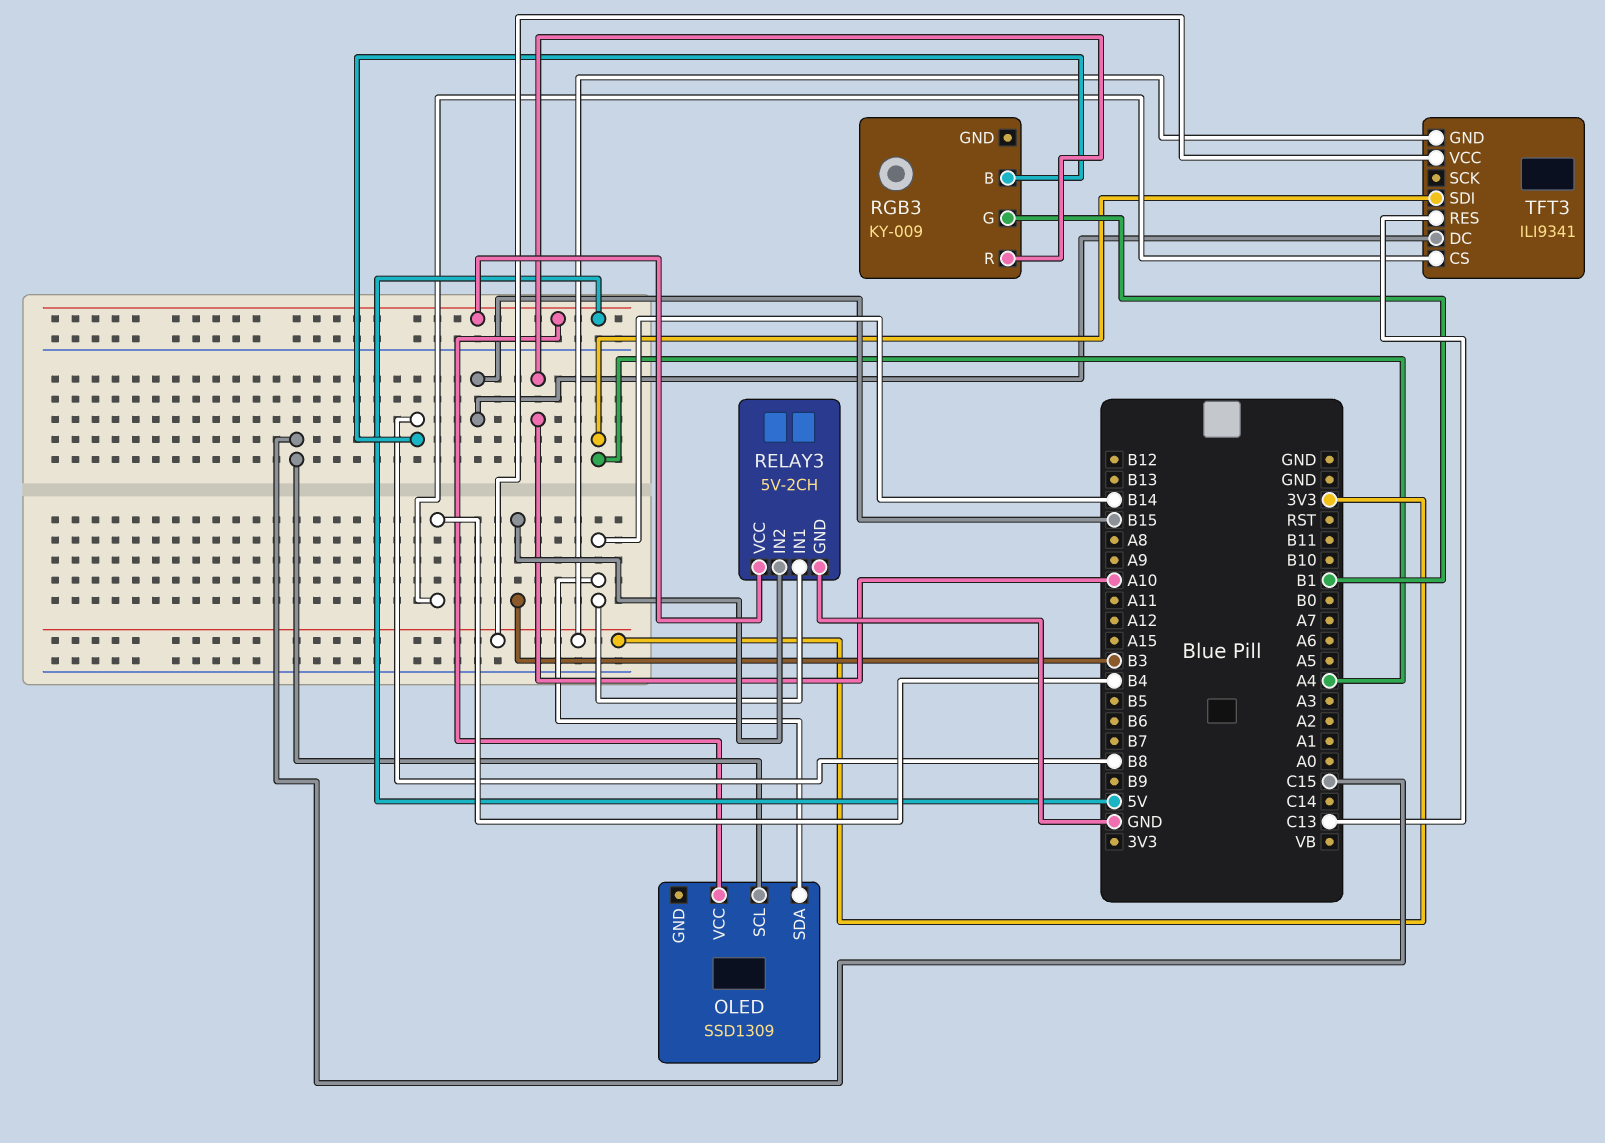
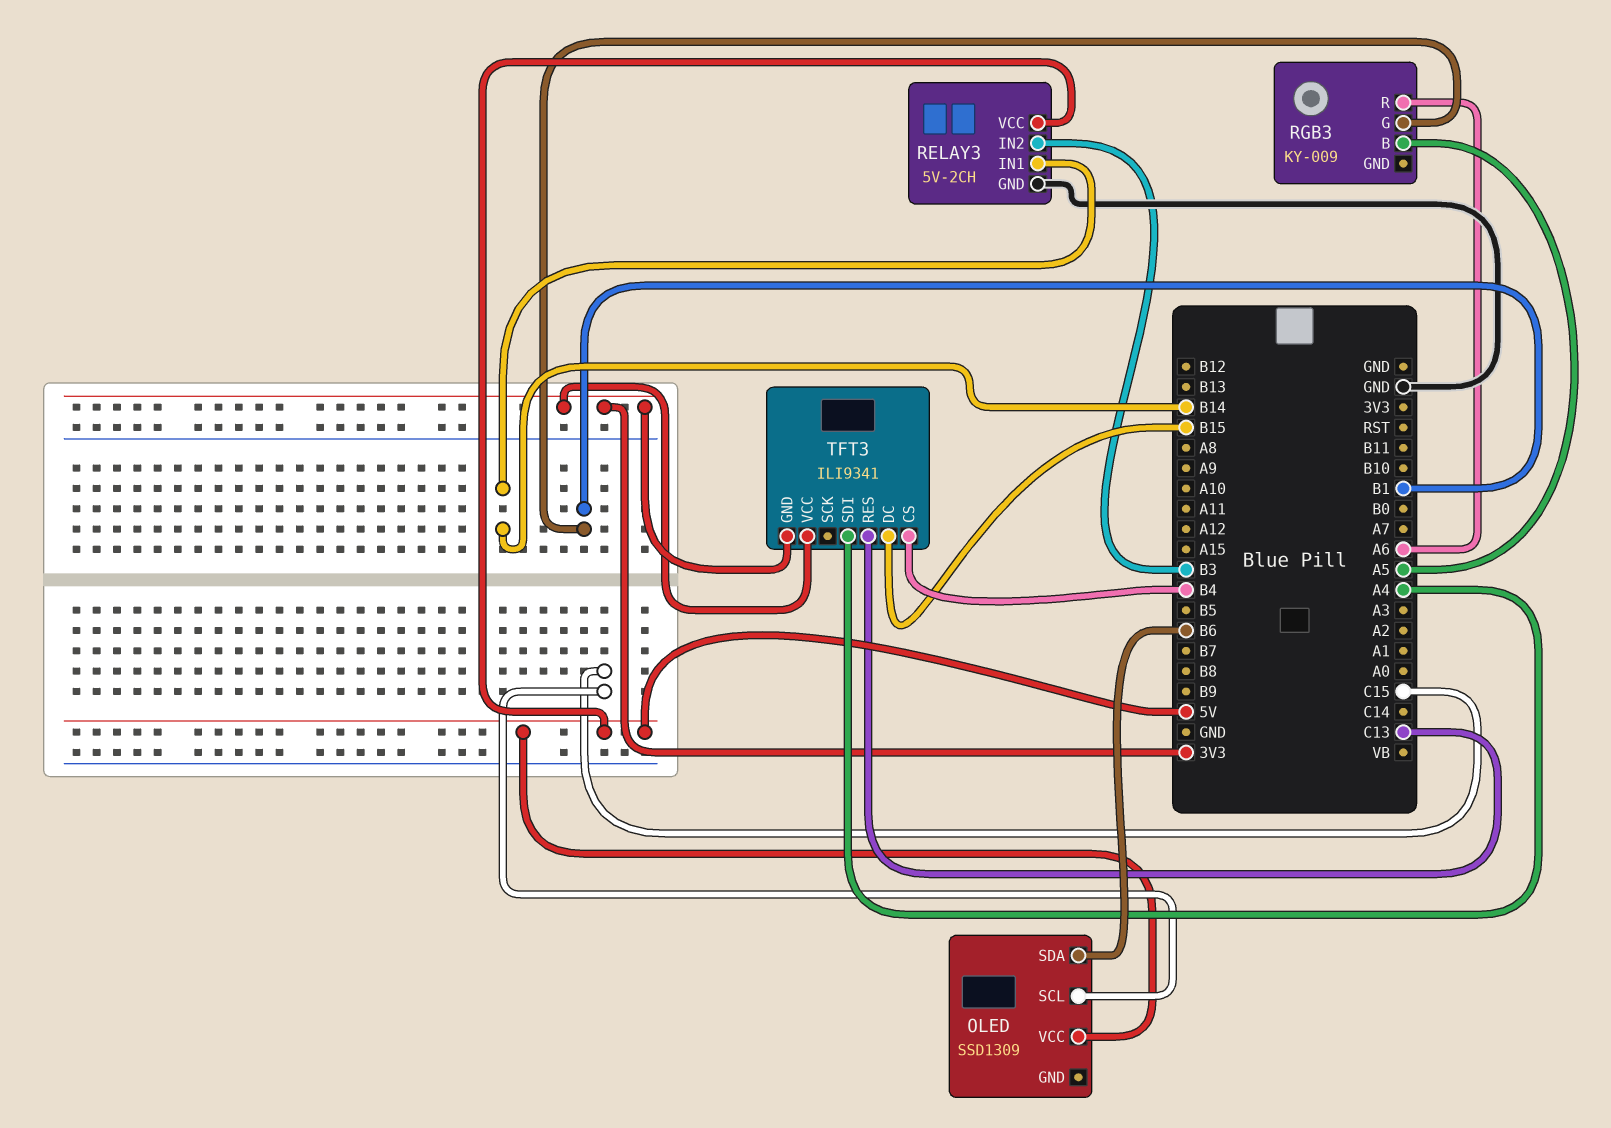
OLED pin SDA: B14 -> B6
RGB3 pin B: B8 -> A5
RGB3 pin R: A10 -> A6

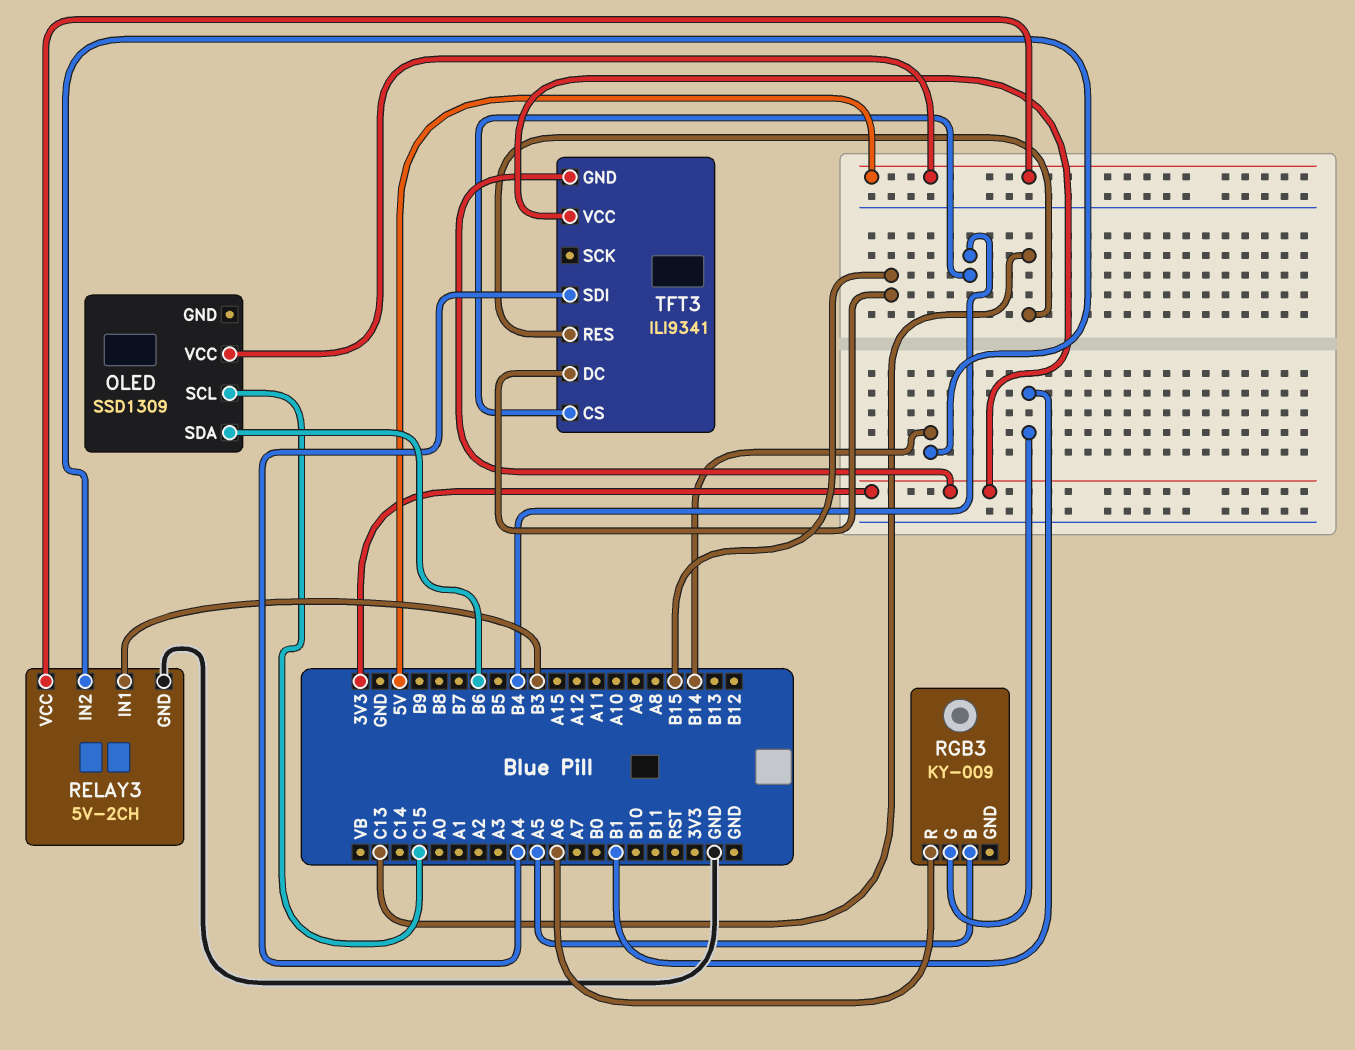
RELAY3 pin IN1: B14 -> B3
RELAY3 pin IN2: B3 -> B14

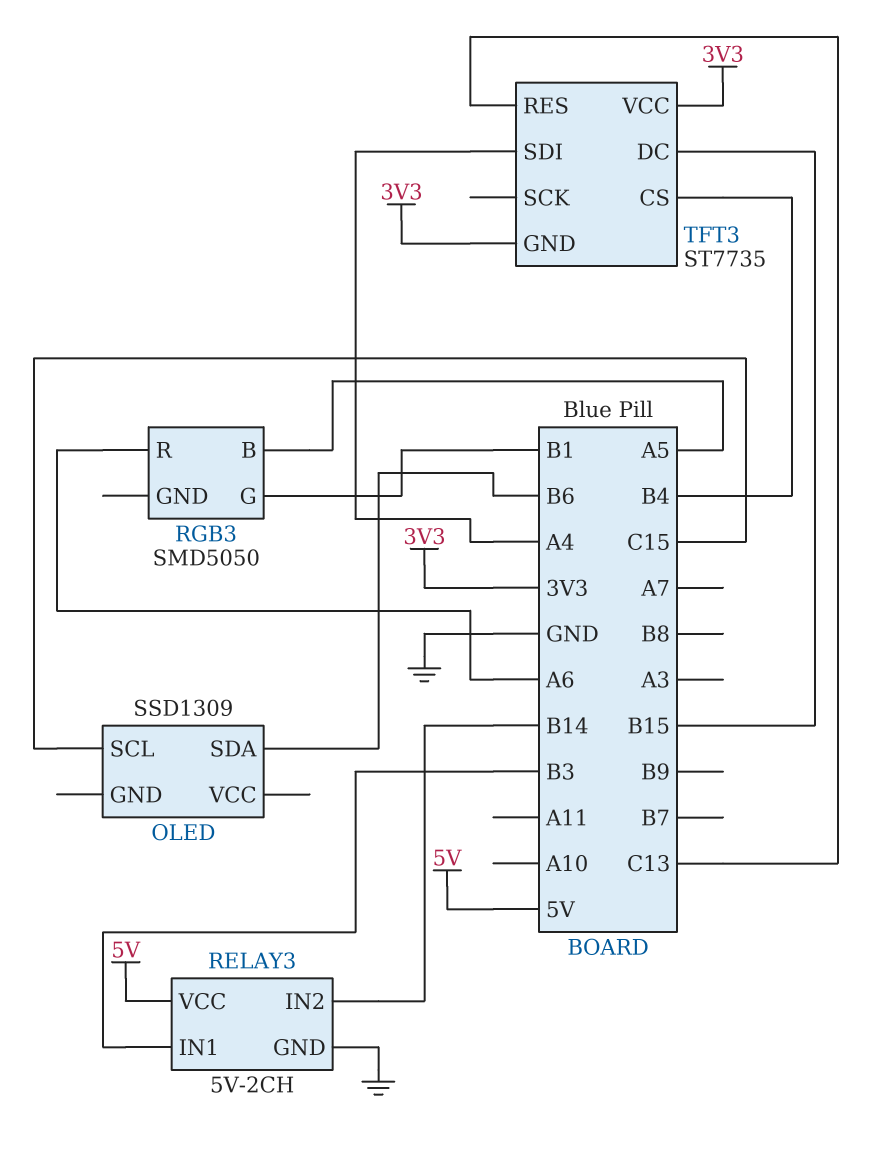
OLED pin VCC: 5V -> none
RGB3: KY-009 -> SMD5050
TFT3: ILI9341 -> ST7735

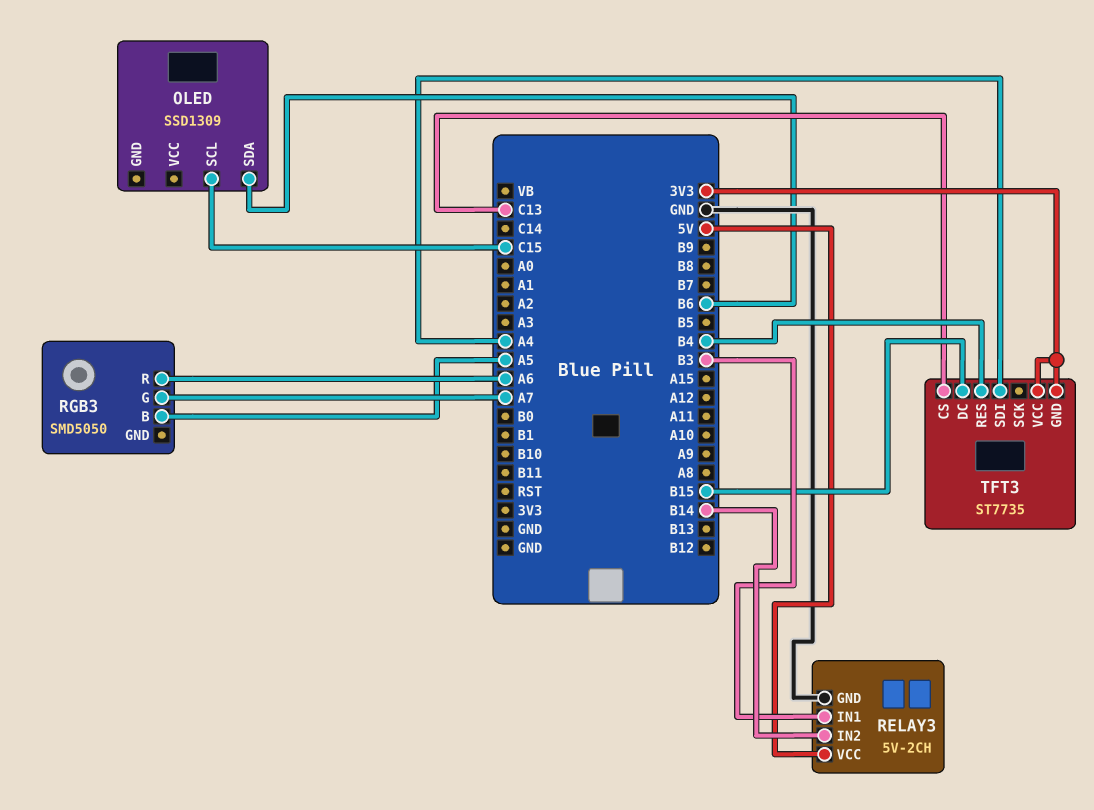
RGB3 pin G: B1 -> A7
TFT3 pin CS: B4 -> C13
TFT3 pin RES: C13 -> B4

